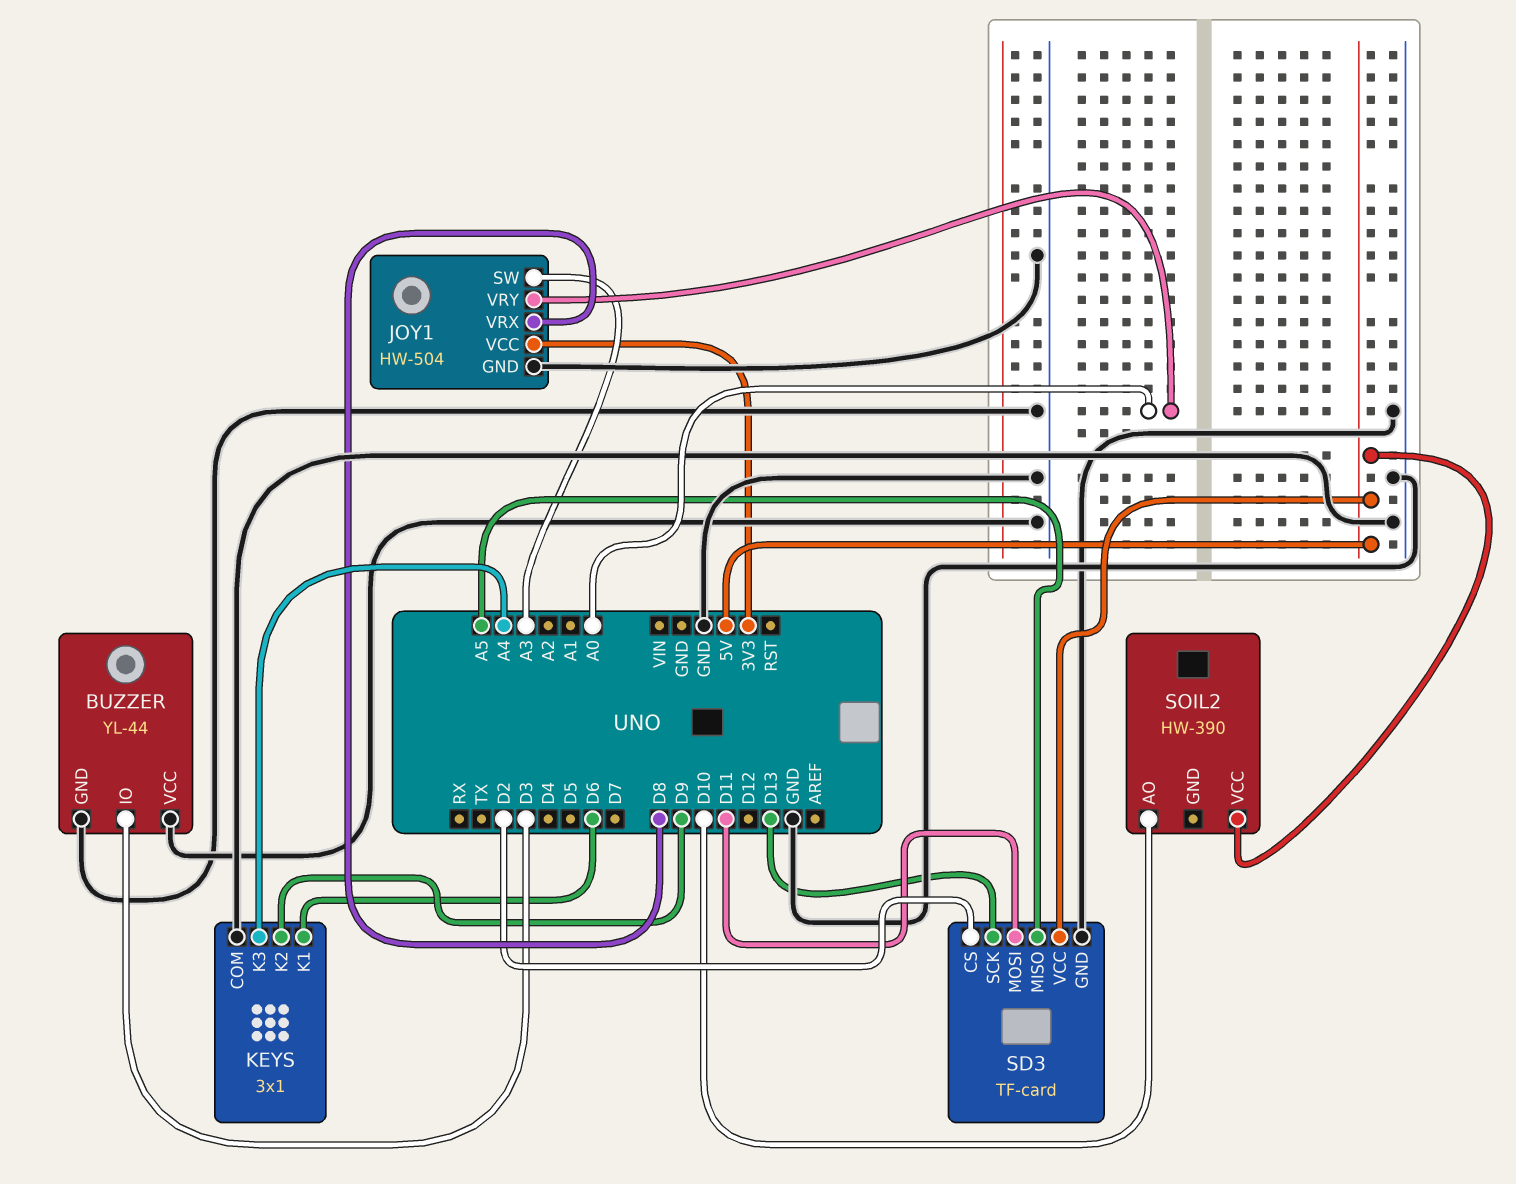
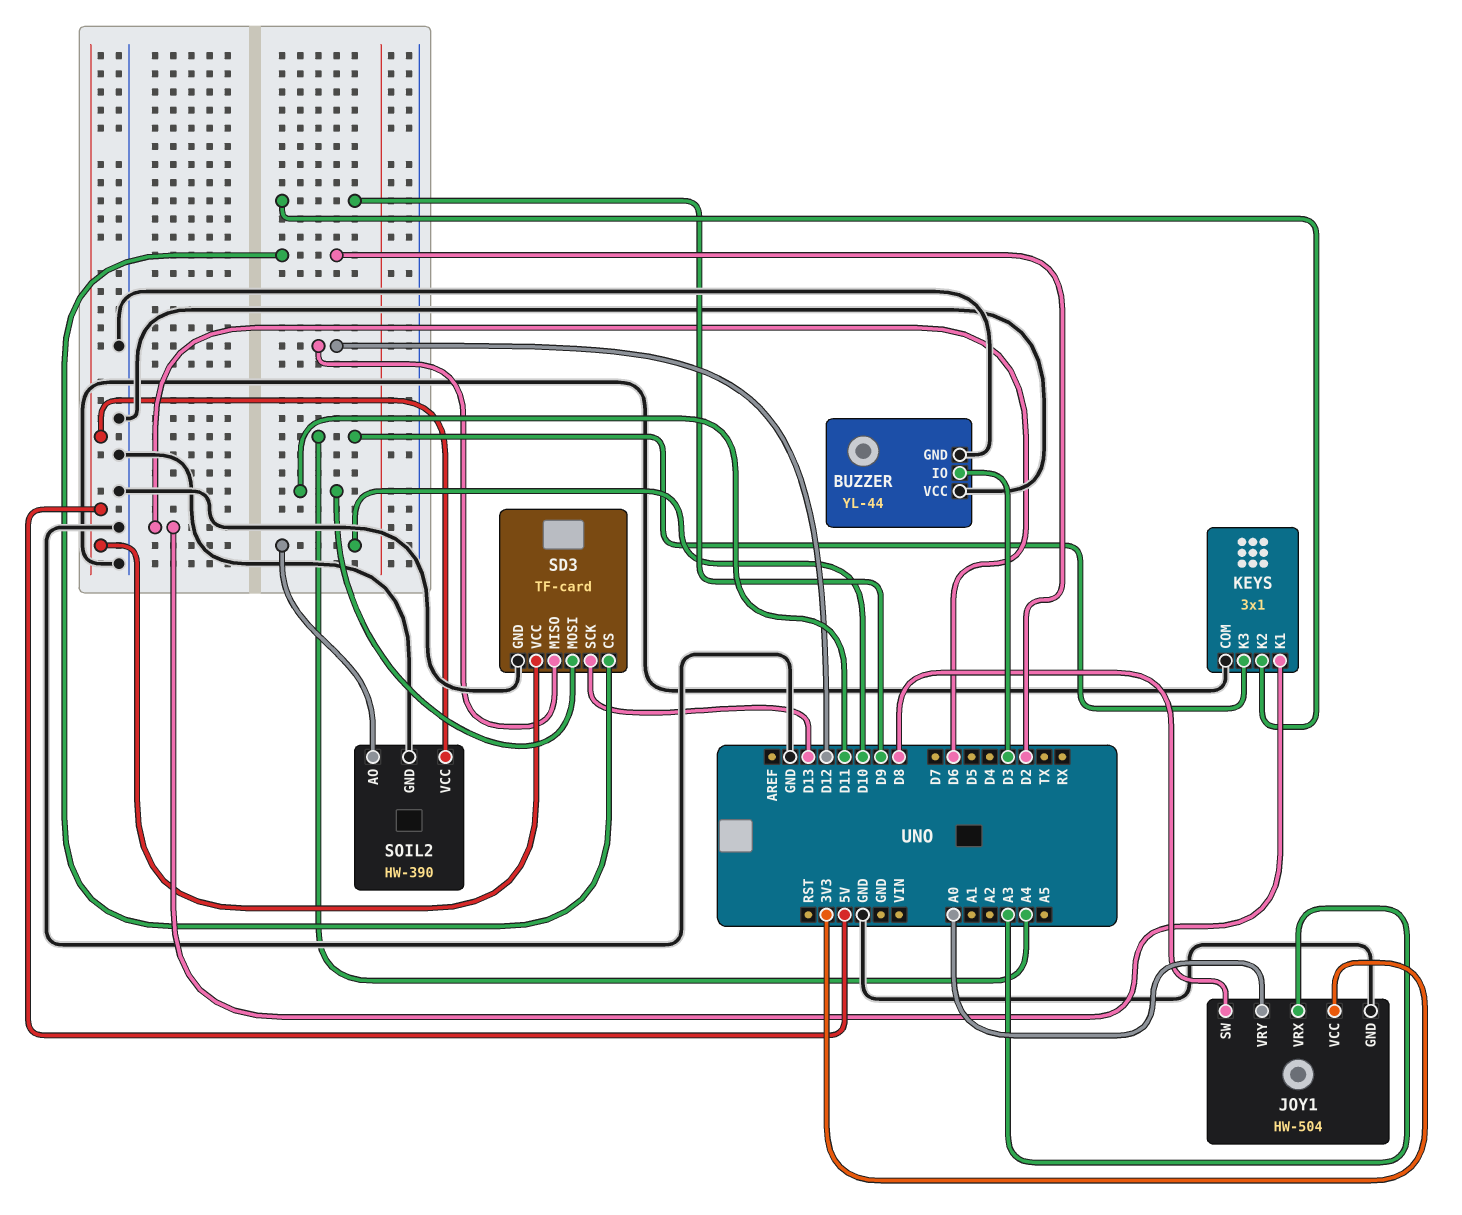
JOY1 pin SW: A3 -> D8
JOY1 pin VRX: D8 -> A3
SD3 pin MISO: A5 -> D12
SOIL2 pin GND: none -> GND

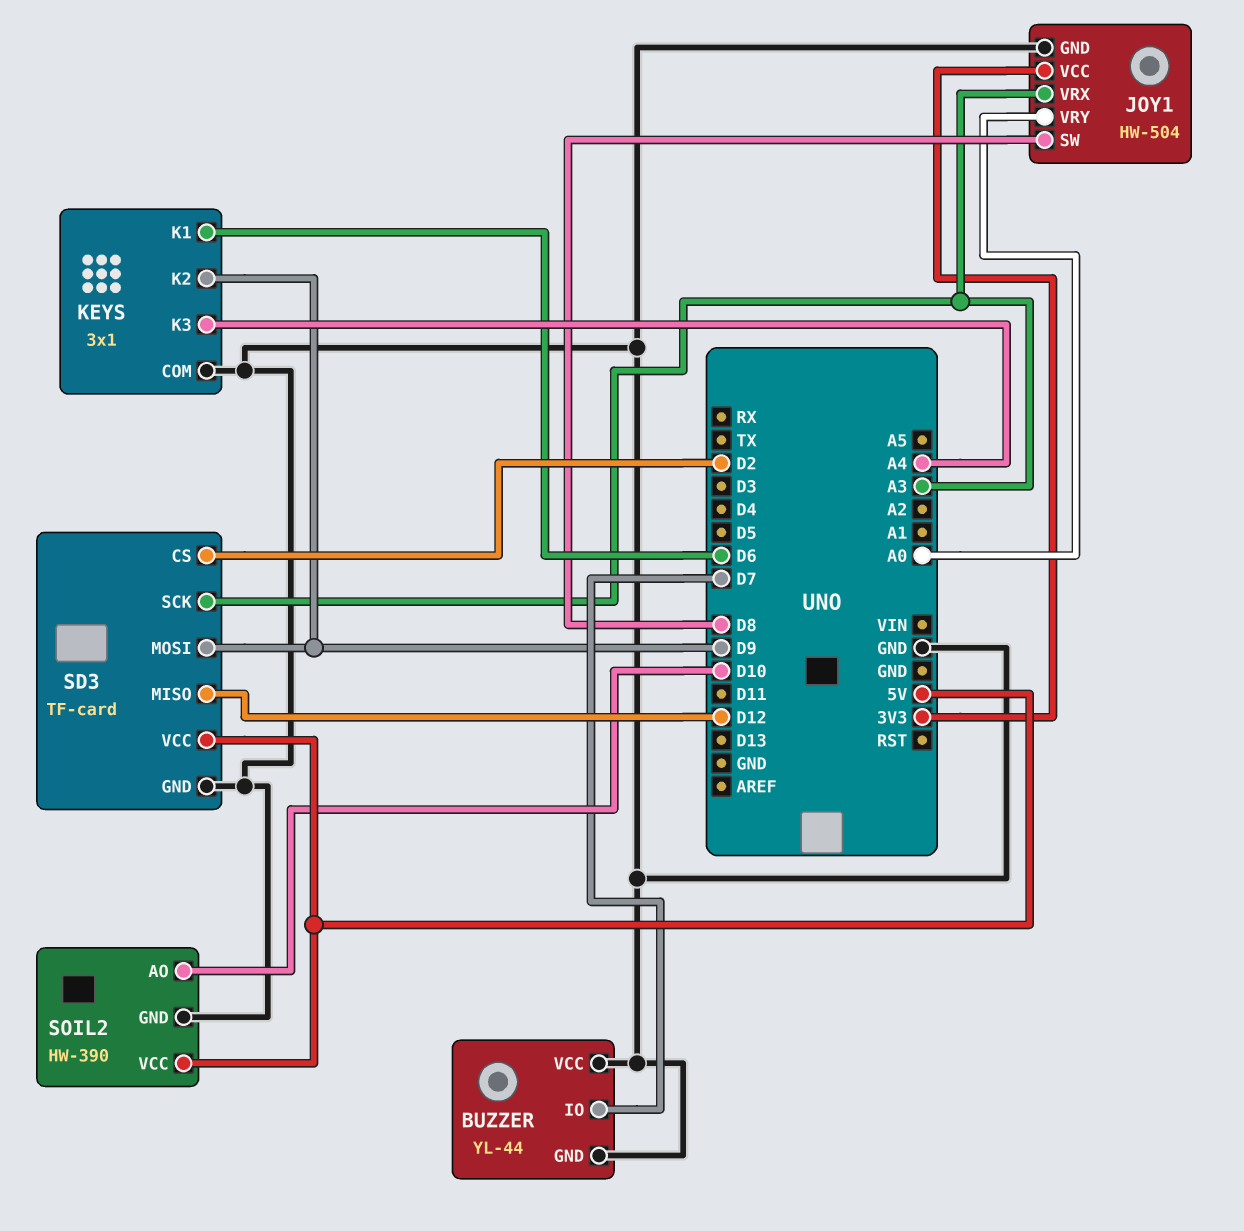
BUZZER pin IO: D3 -> D7
SD3 pin MOSI: D11 -> D9
SD3 pin SCK: D13 -> A3

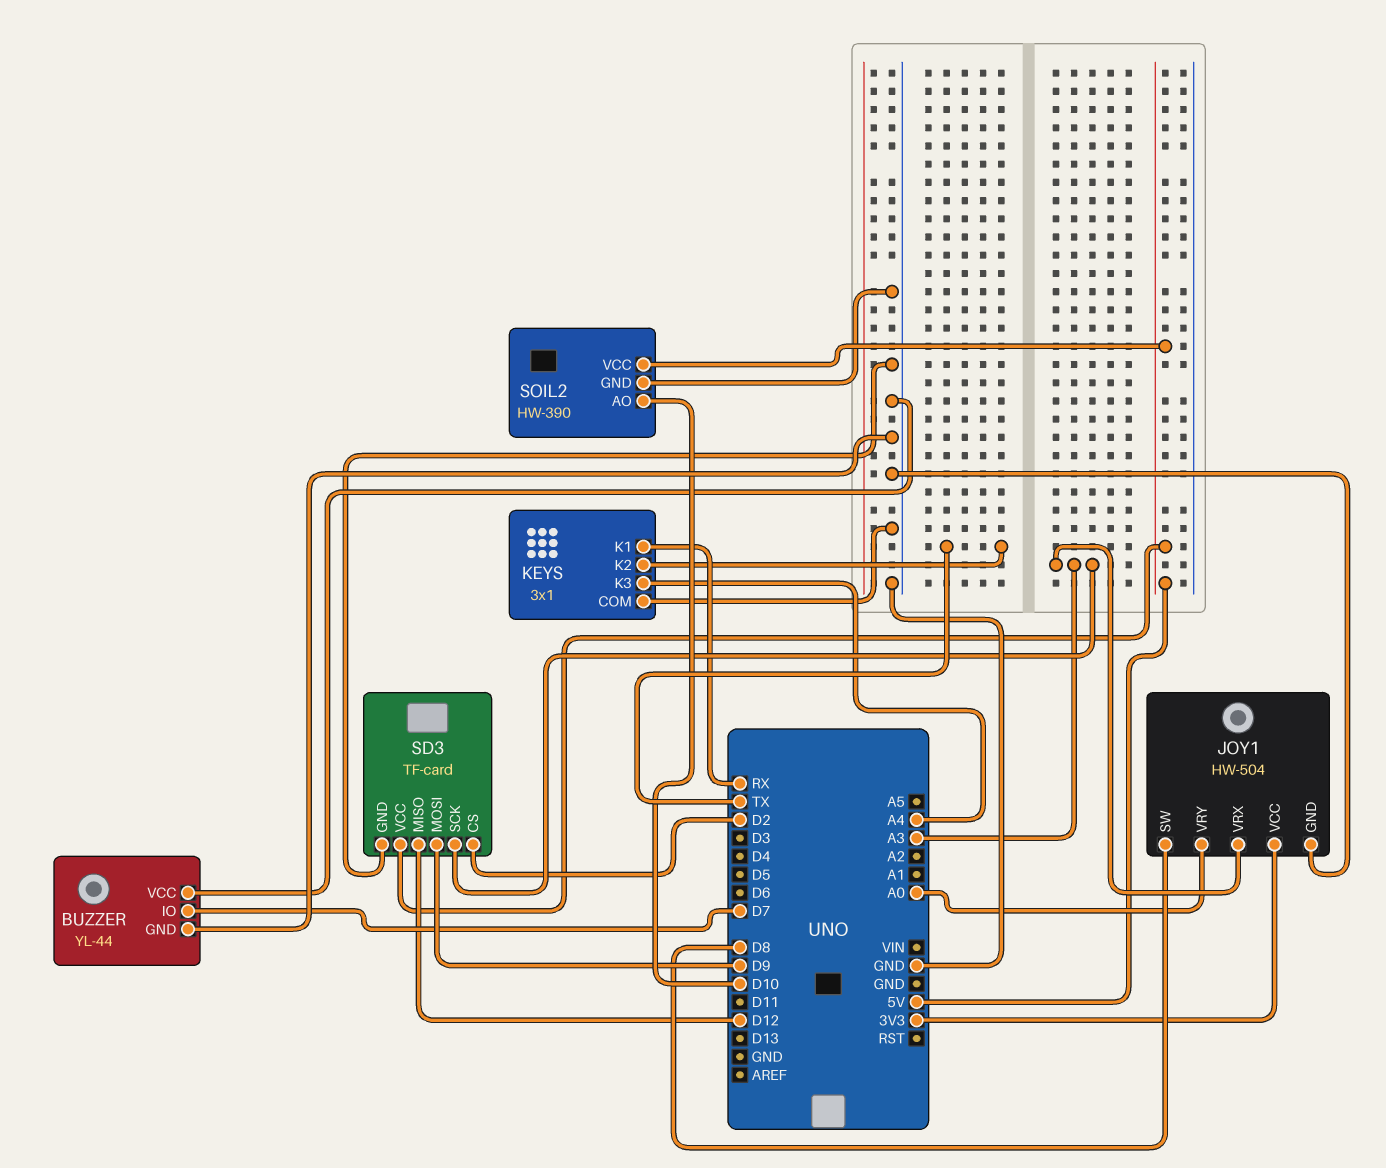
KEYS pin K1: D6 -> RX
KEYS pin K2: D9 -> TX

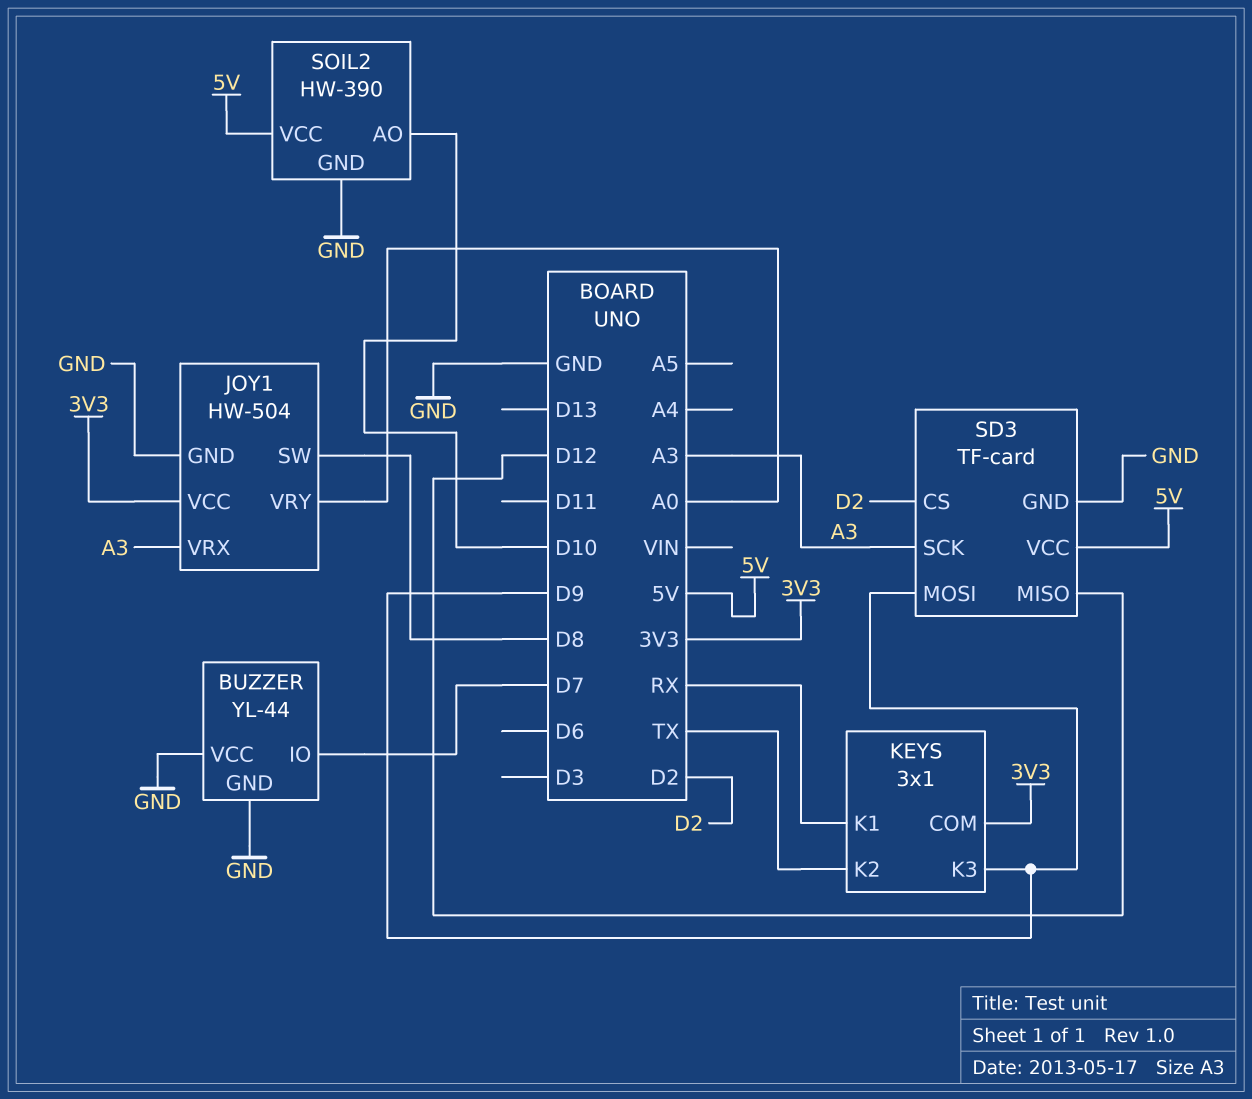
KEYS pin COM: GND -> 3V3
KEYS pin K3: A4 -> D9

